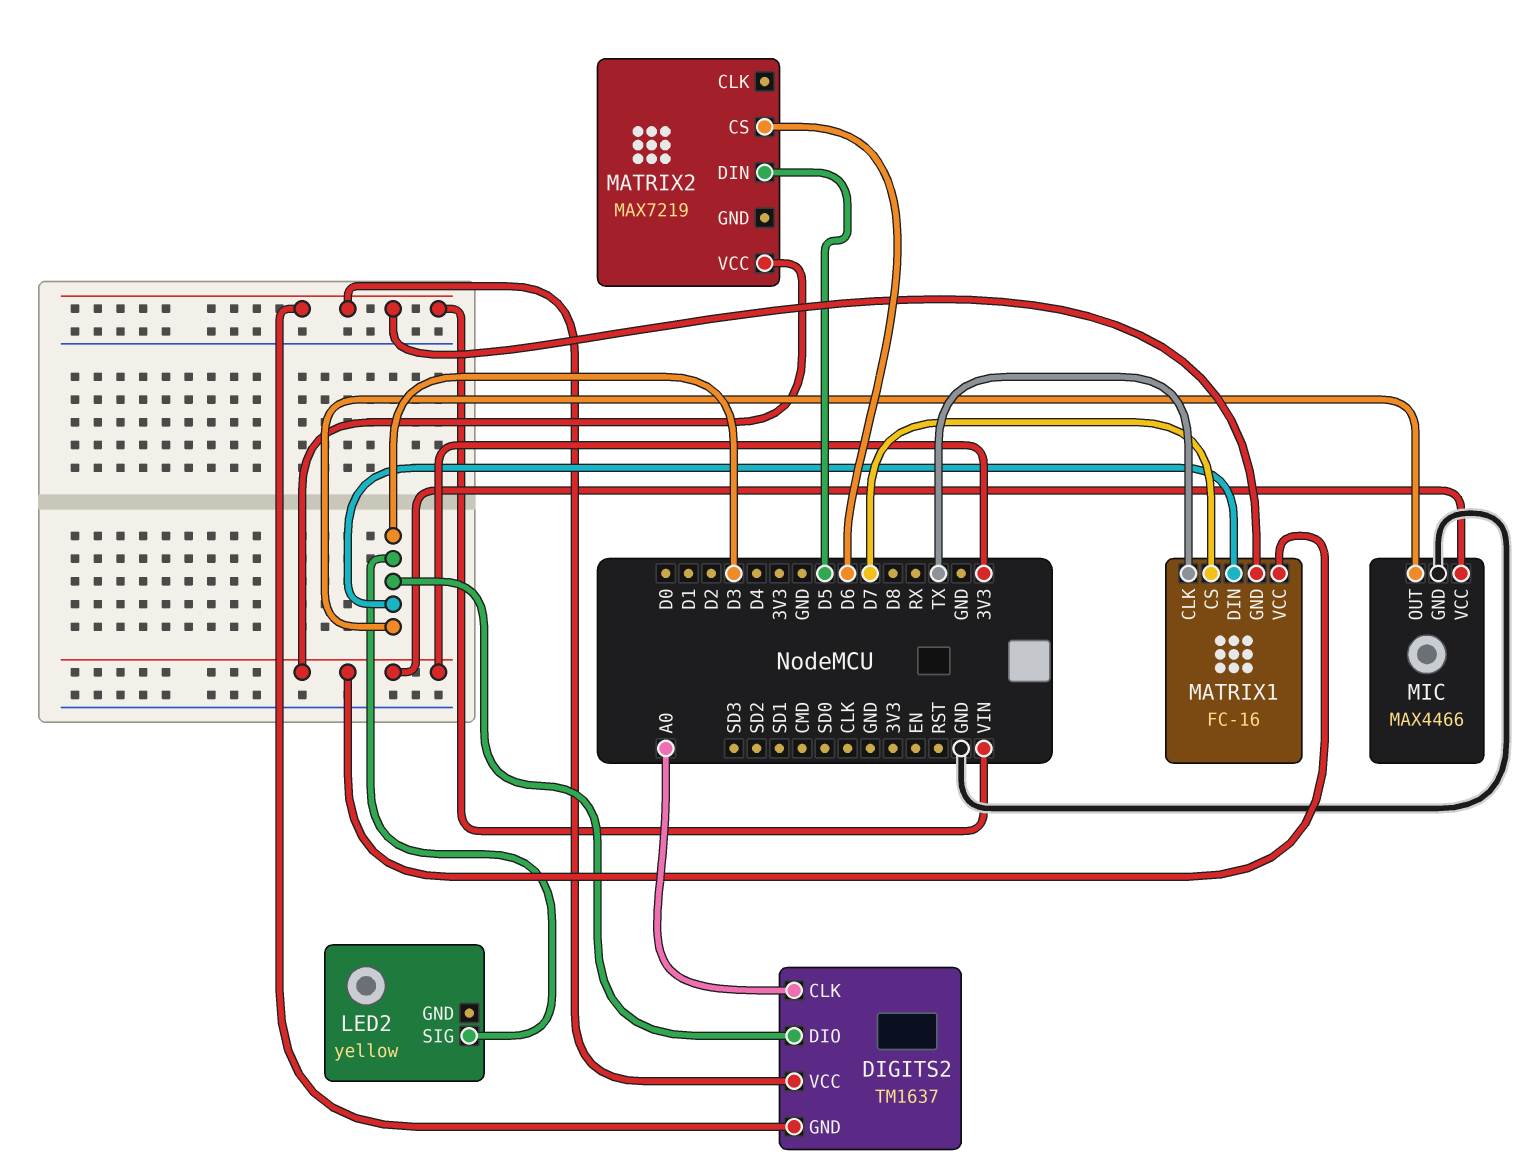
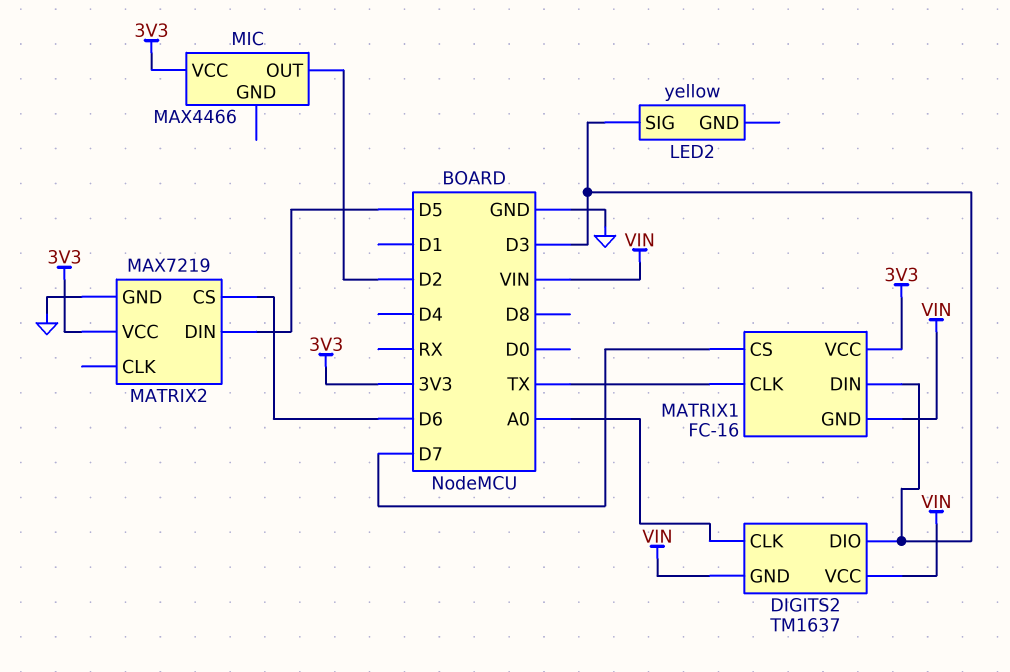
MATRIX2 pin GND: none -> GND
MIC pin GND: GND -> none
MIC pin OUT: D3 -> D2

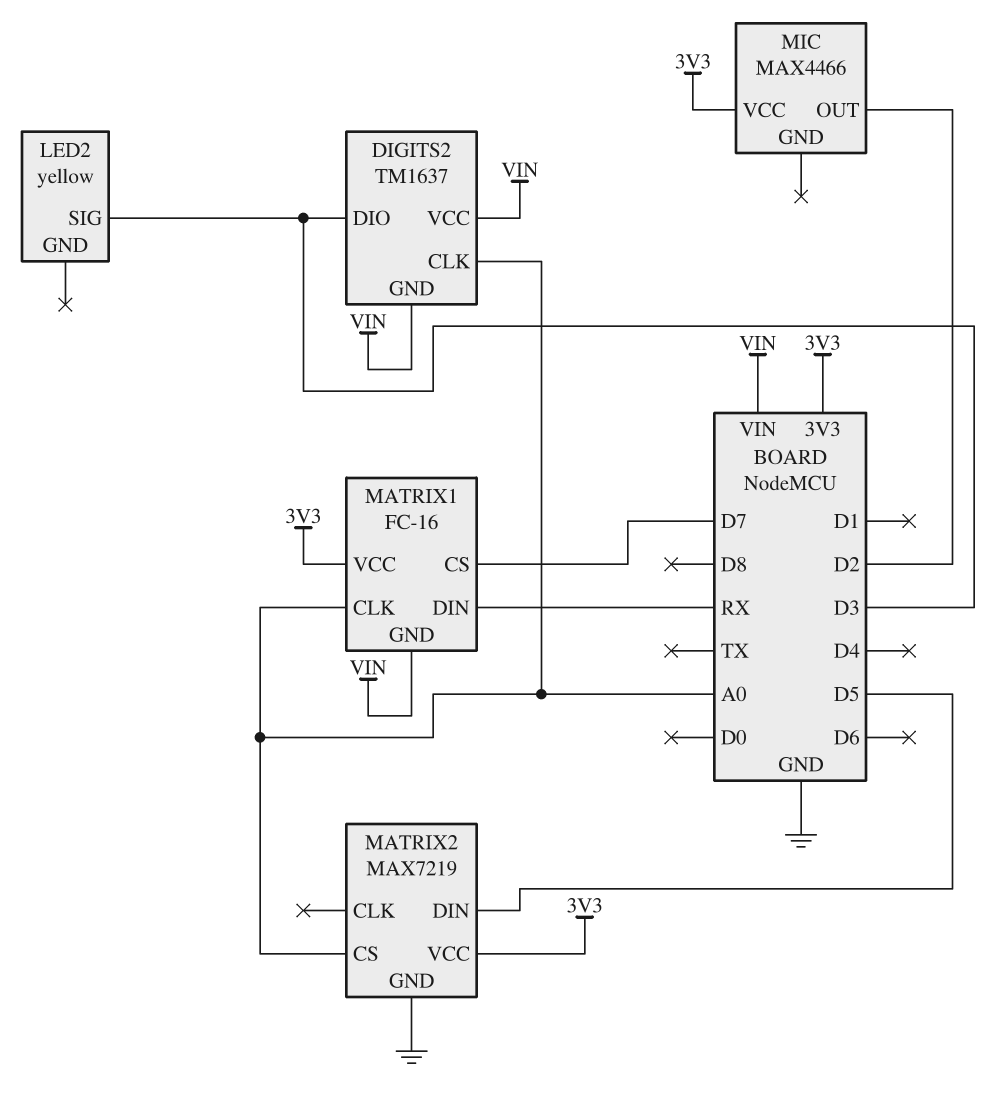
MATRIX1 pin CLK: TX -> A0
MATRIX1 pin DIN: D3 -> RX
MATRIX2 pin CS: D6 -> A0

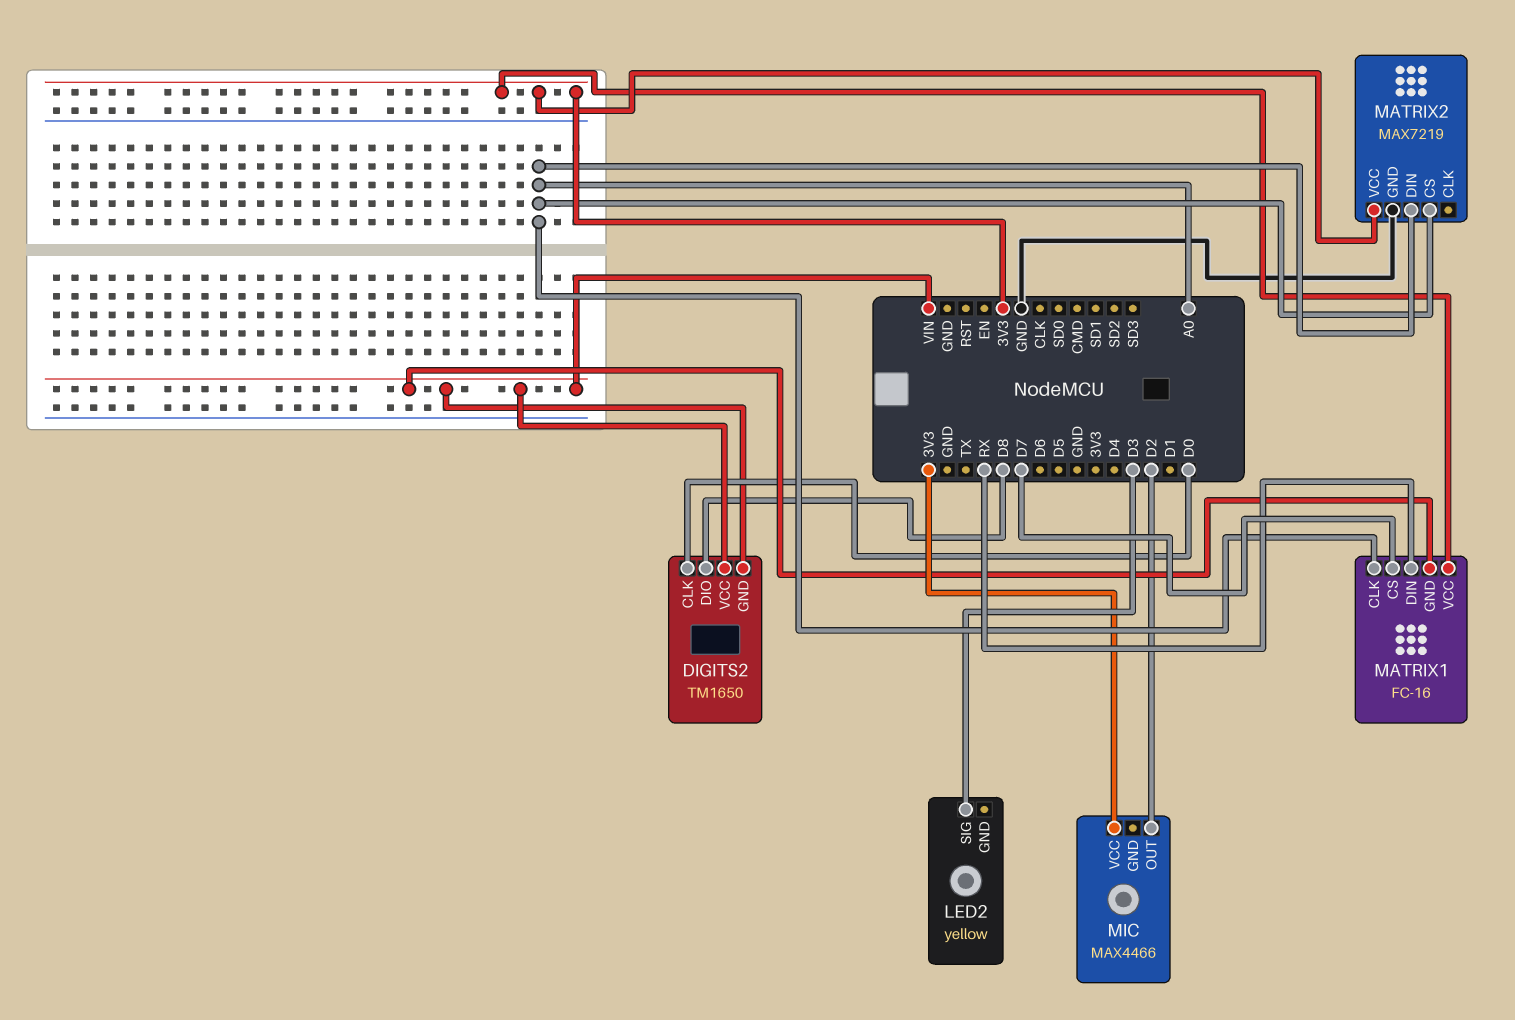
DIGITS2: TM1637 -> TM1650
DIGITS2 pin CLK: A0 -> D0
DIGITS2 pin DIO: D3 -> D8
MATRIX2 pin DIN: D5 -> A0

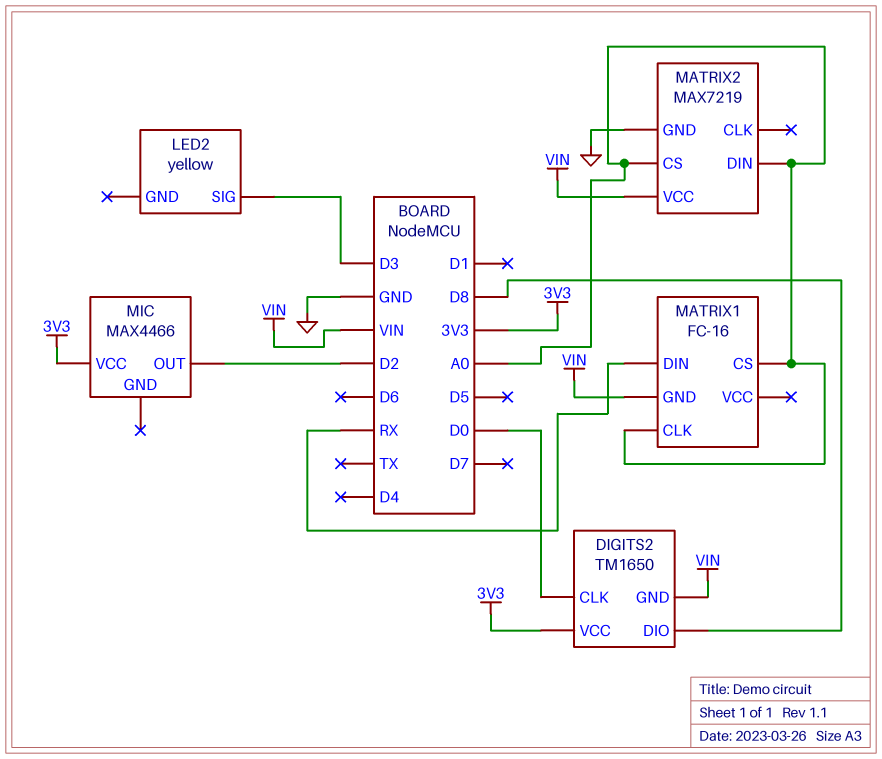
DIGITS2 pin VCC: VIN -> 3V3
MATRIX1 pin CS: D7 -> A0
MATRIX1 pin VCC: 3V3 -> none
MATRIX2 pin VCC: 3V3 -> VIN

